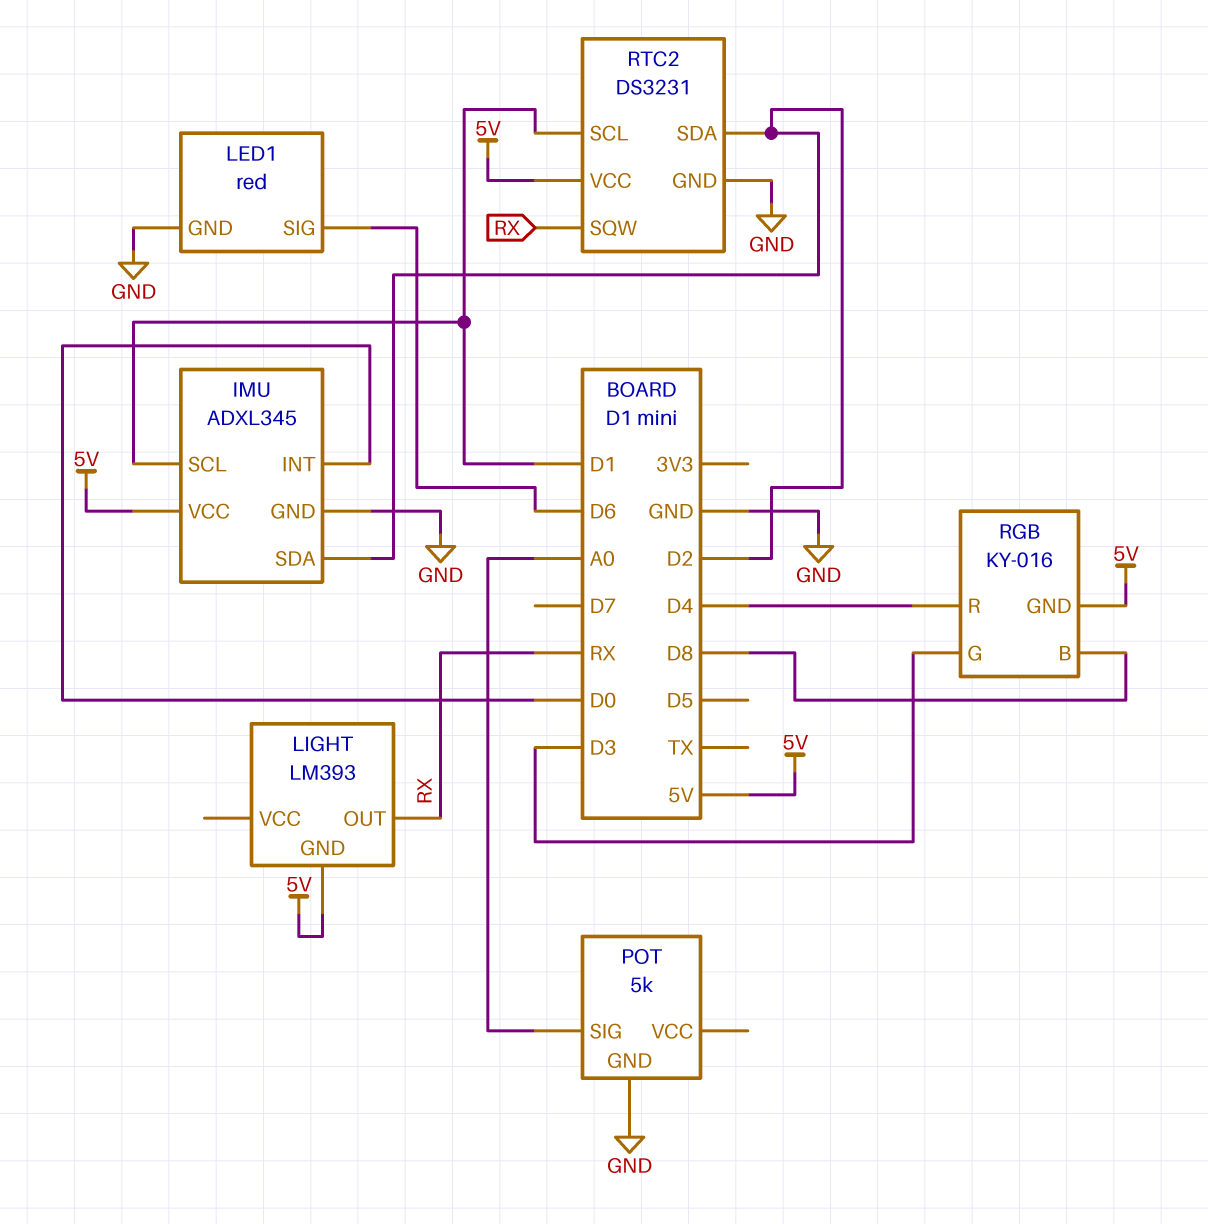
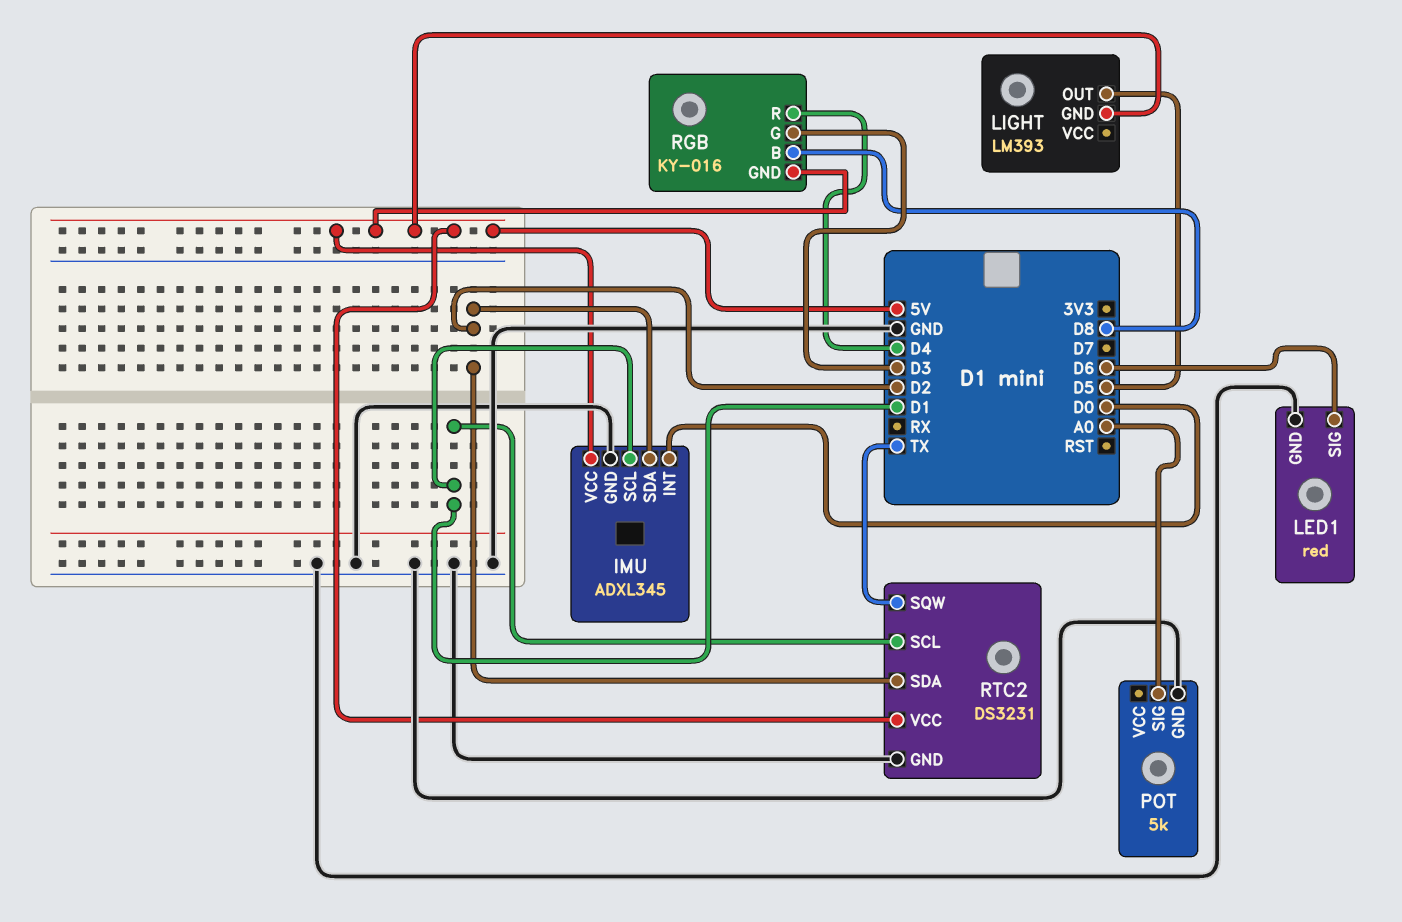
LIGHT pin OUT: RX -> D5
RTC2 pin SQW: RX -> TX

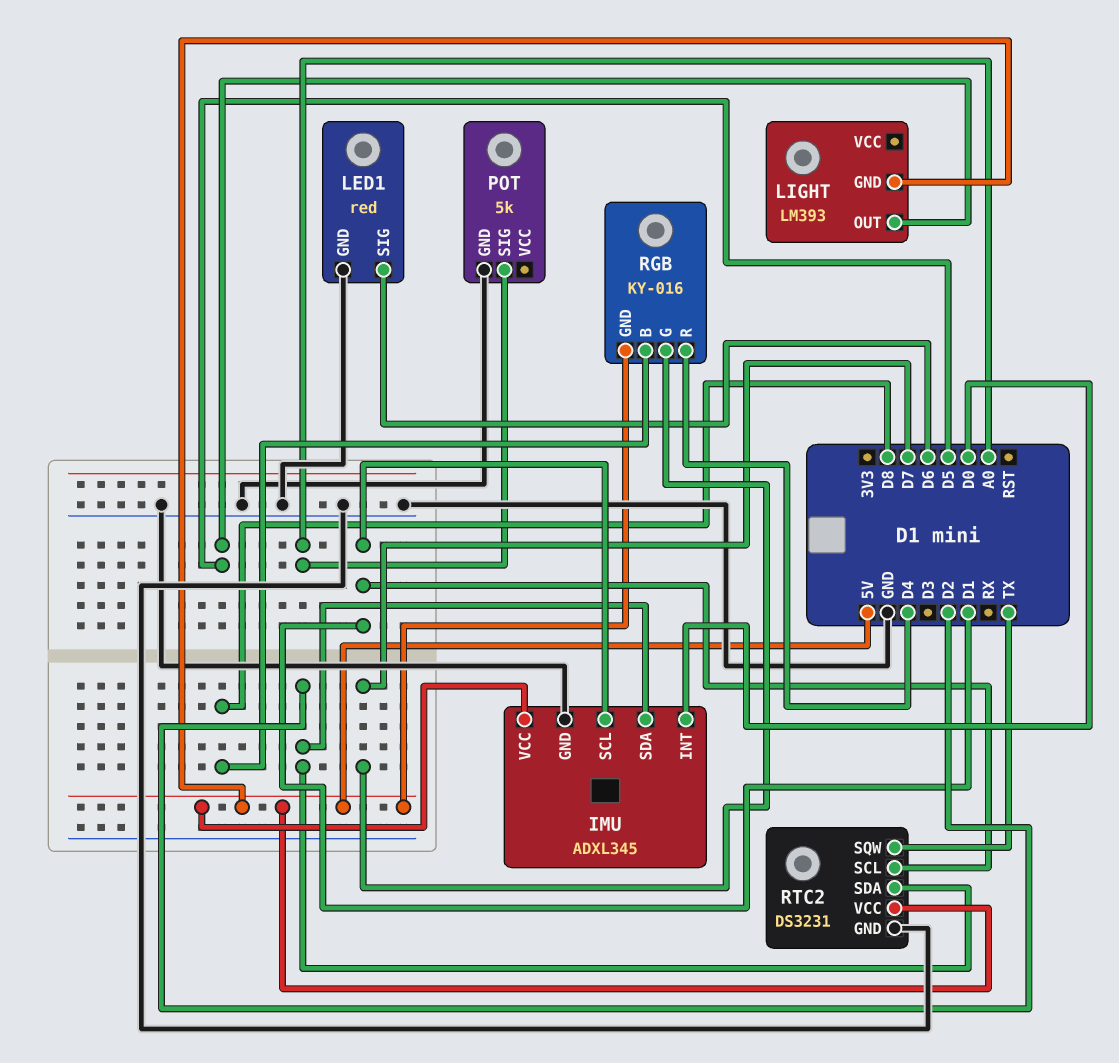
RGB pin G: D3 -> D7

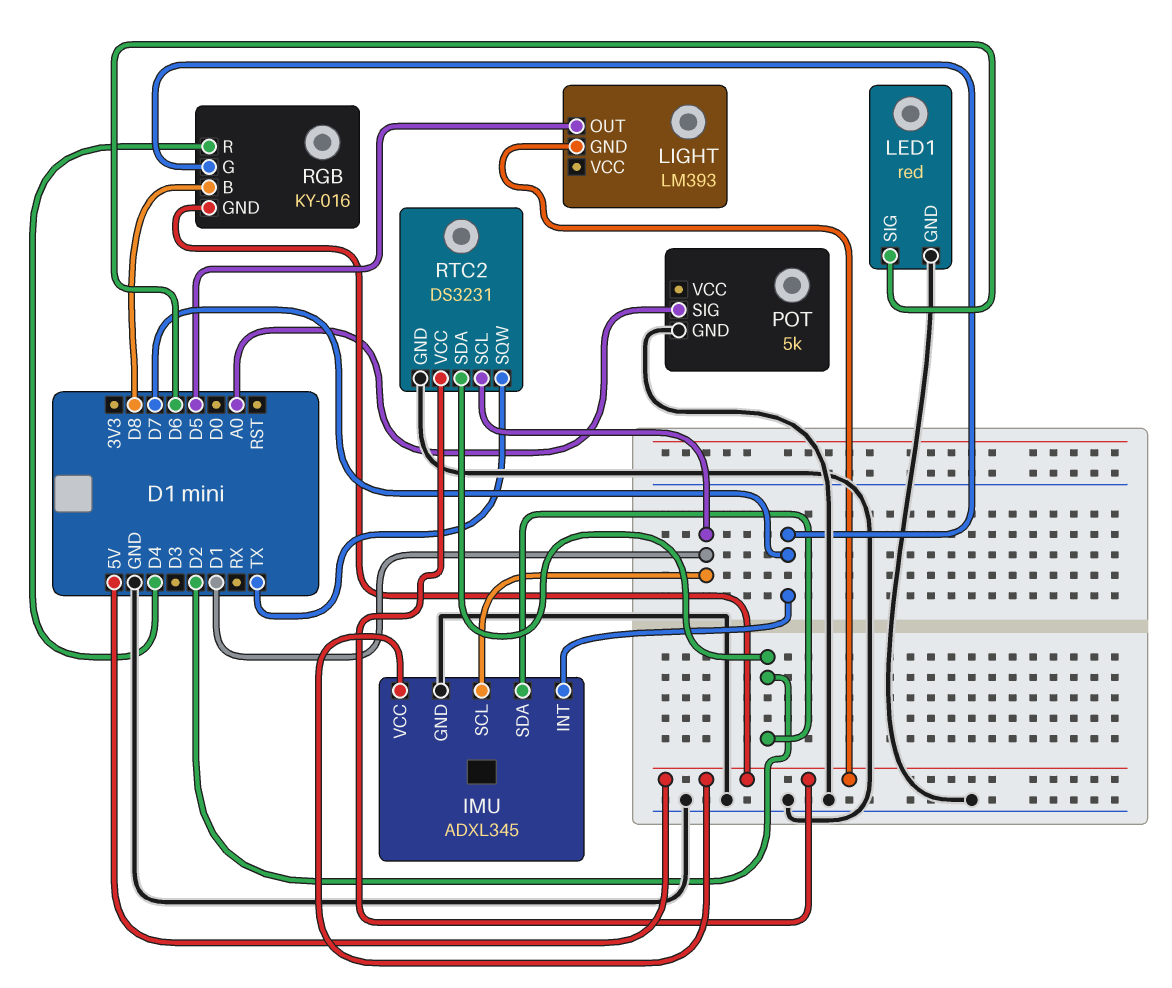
IMU pin INT: D0 -> D7

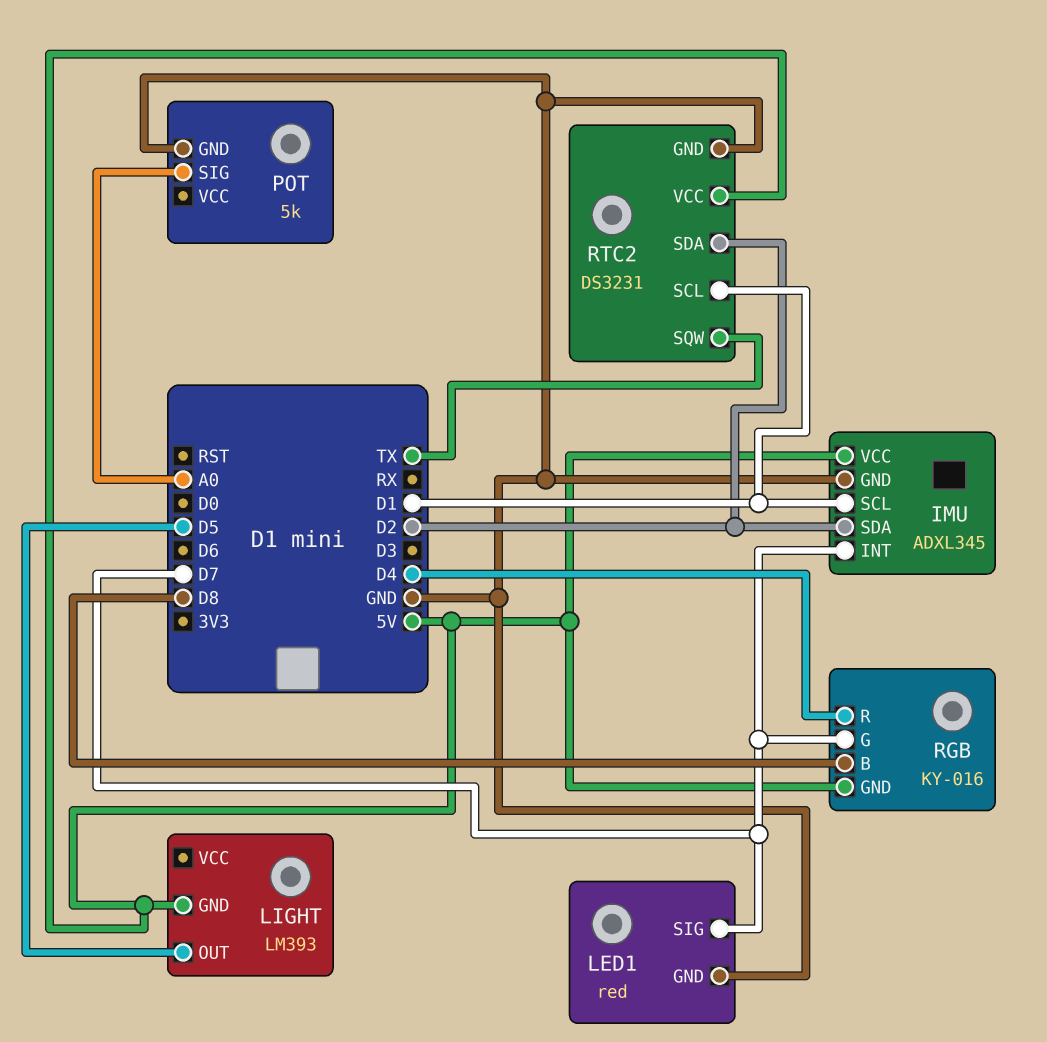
LED1 pin SIG: D6 -> D7

